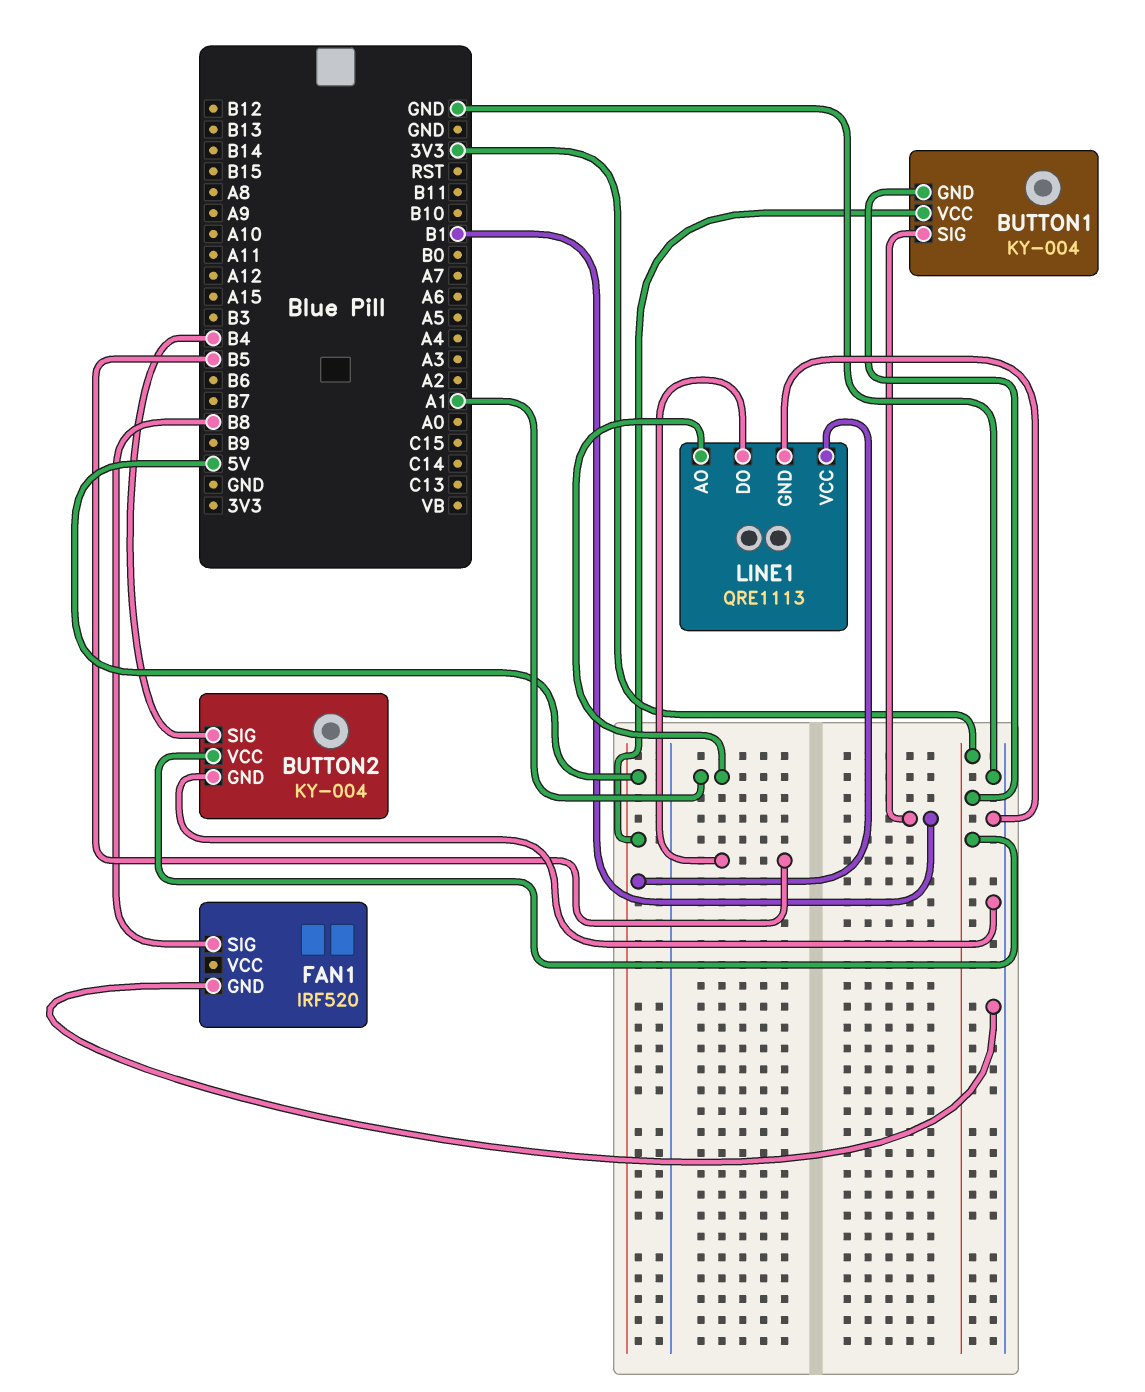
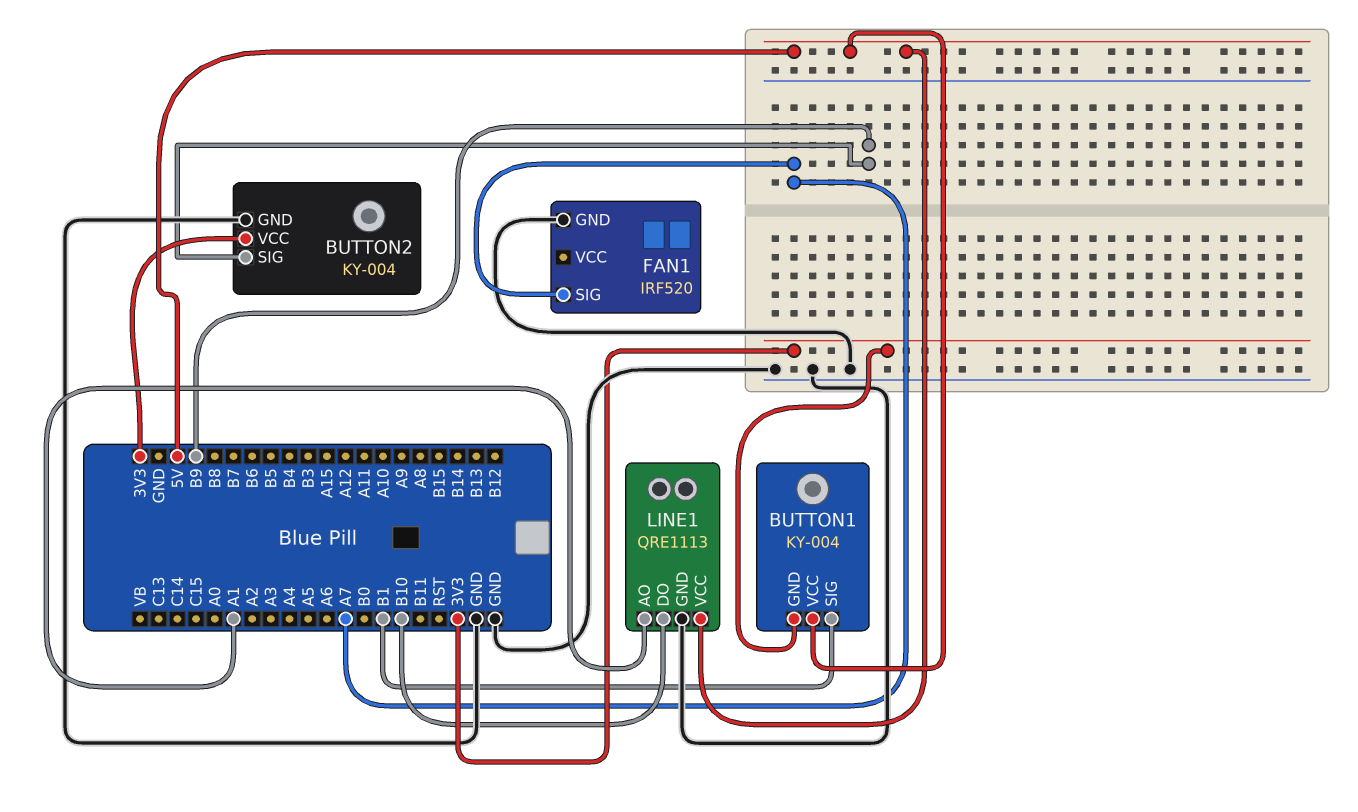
BUTTON2 pin SIG: B4 -> B9
FAN1 pin SIG: B8 -> A7
LINE1 pin DO: B5 -> B10

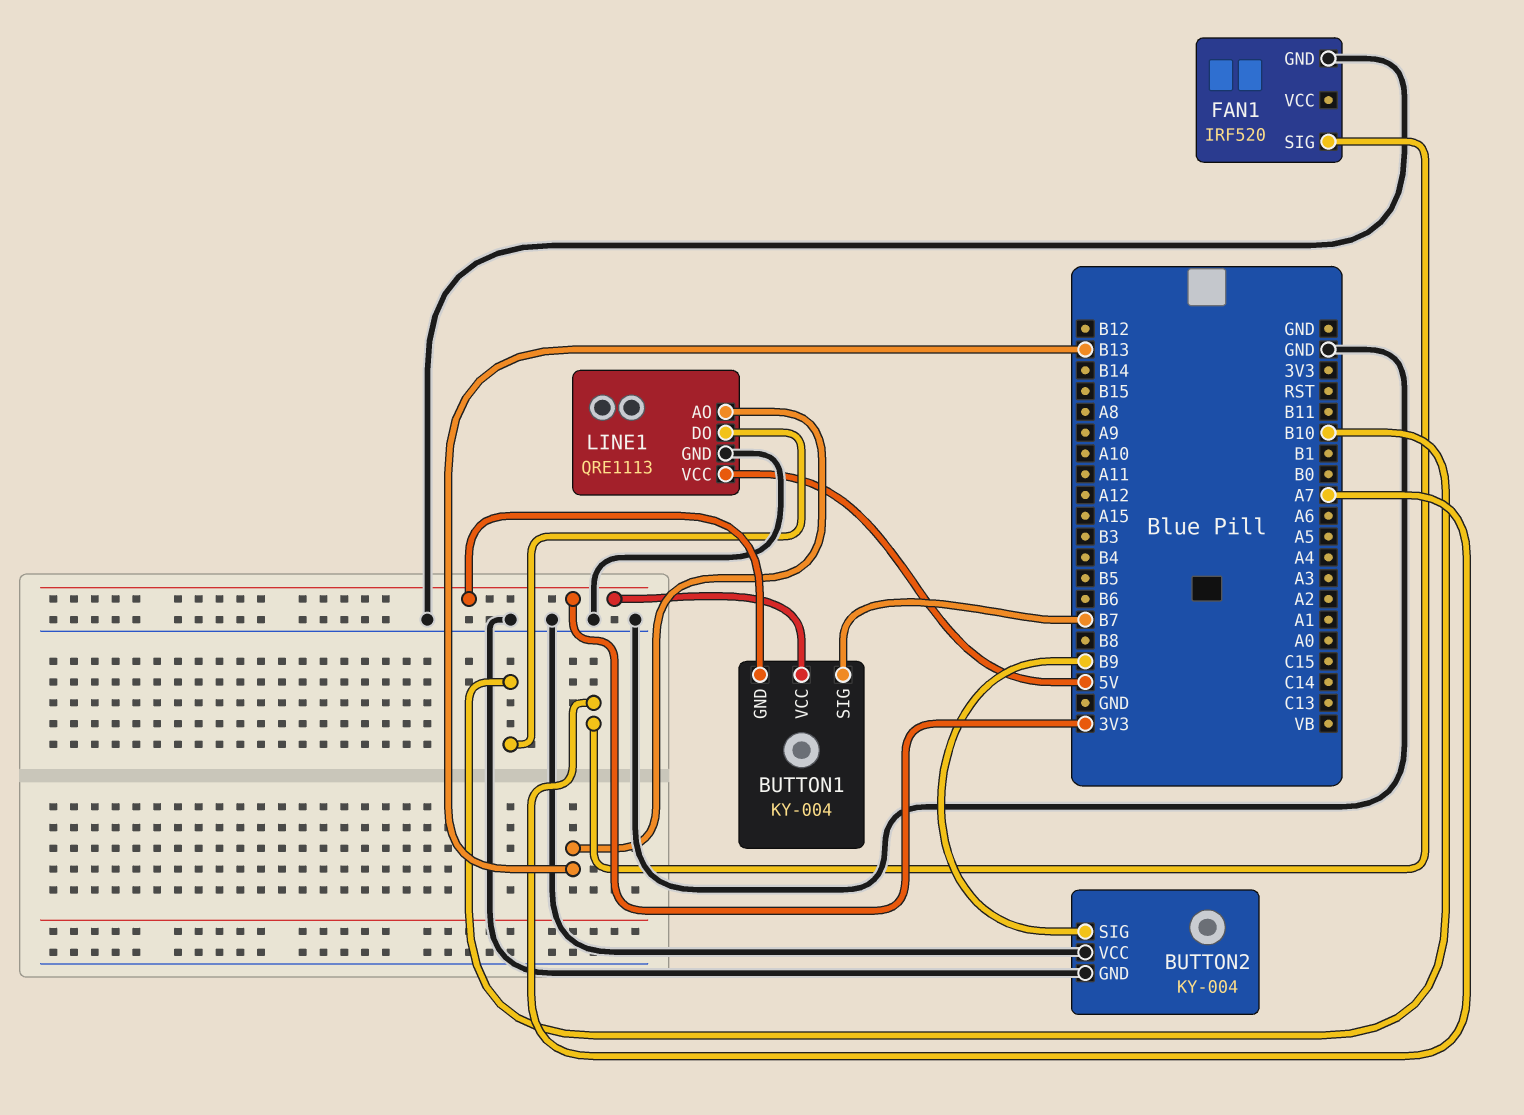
BUTTON1 pin SIG: B1 -> B7
BUTTON1 pin VCC: 5V -> 3V3
BUTTON2 pin VCC: 3V3 -> GND
LINE1 pin AO: A1 -> B13

